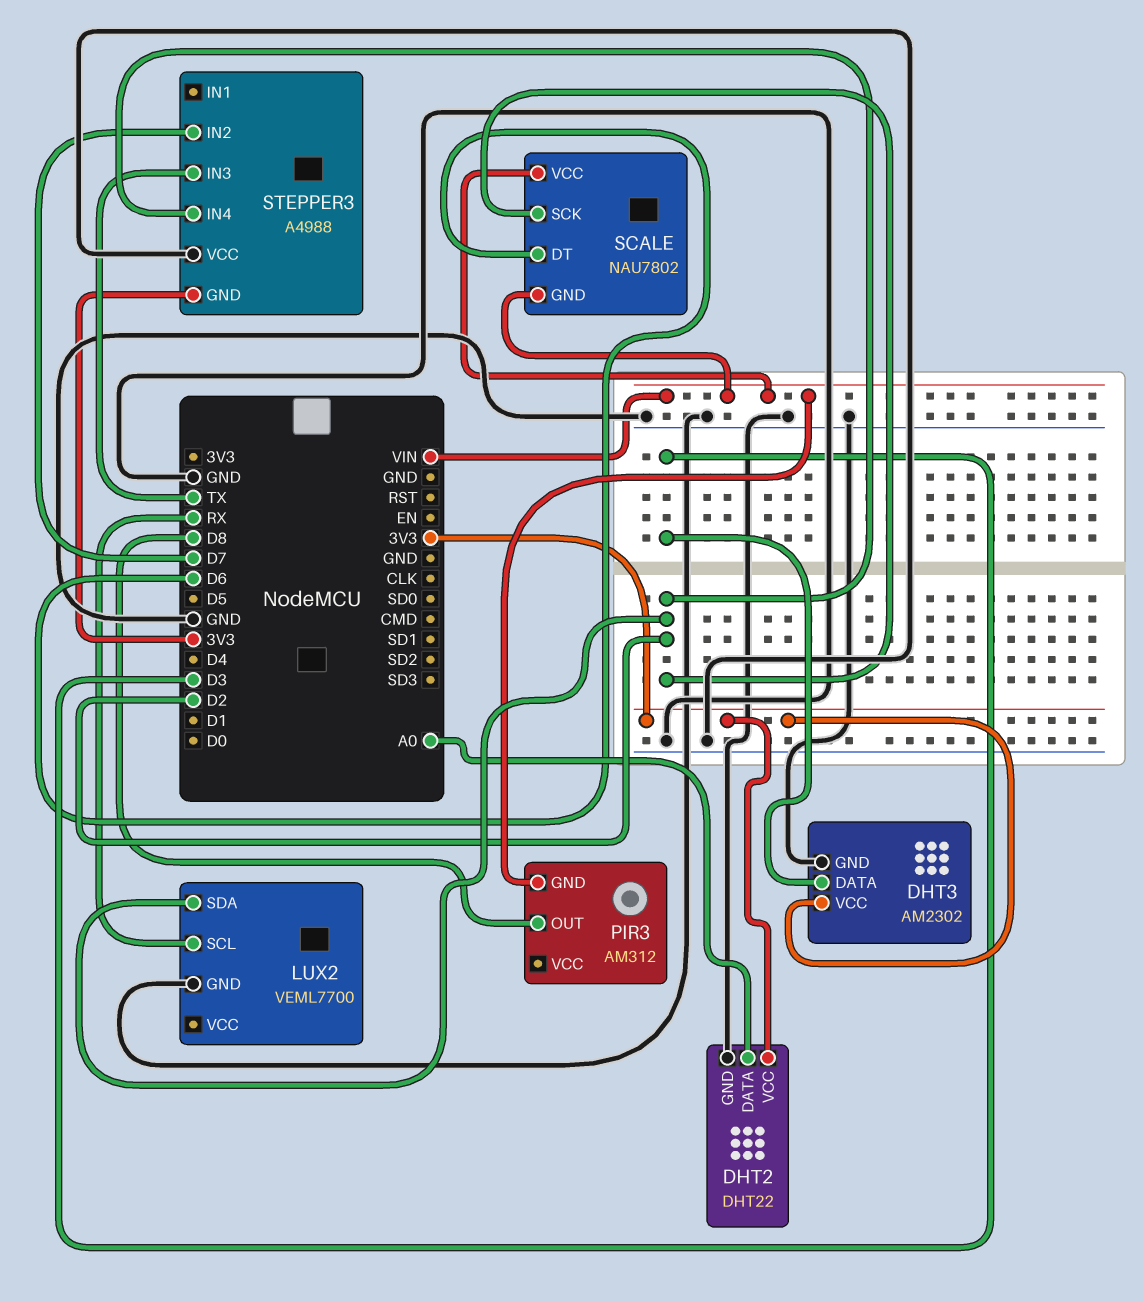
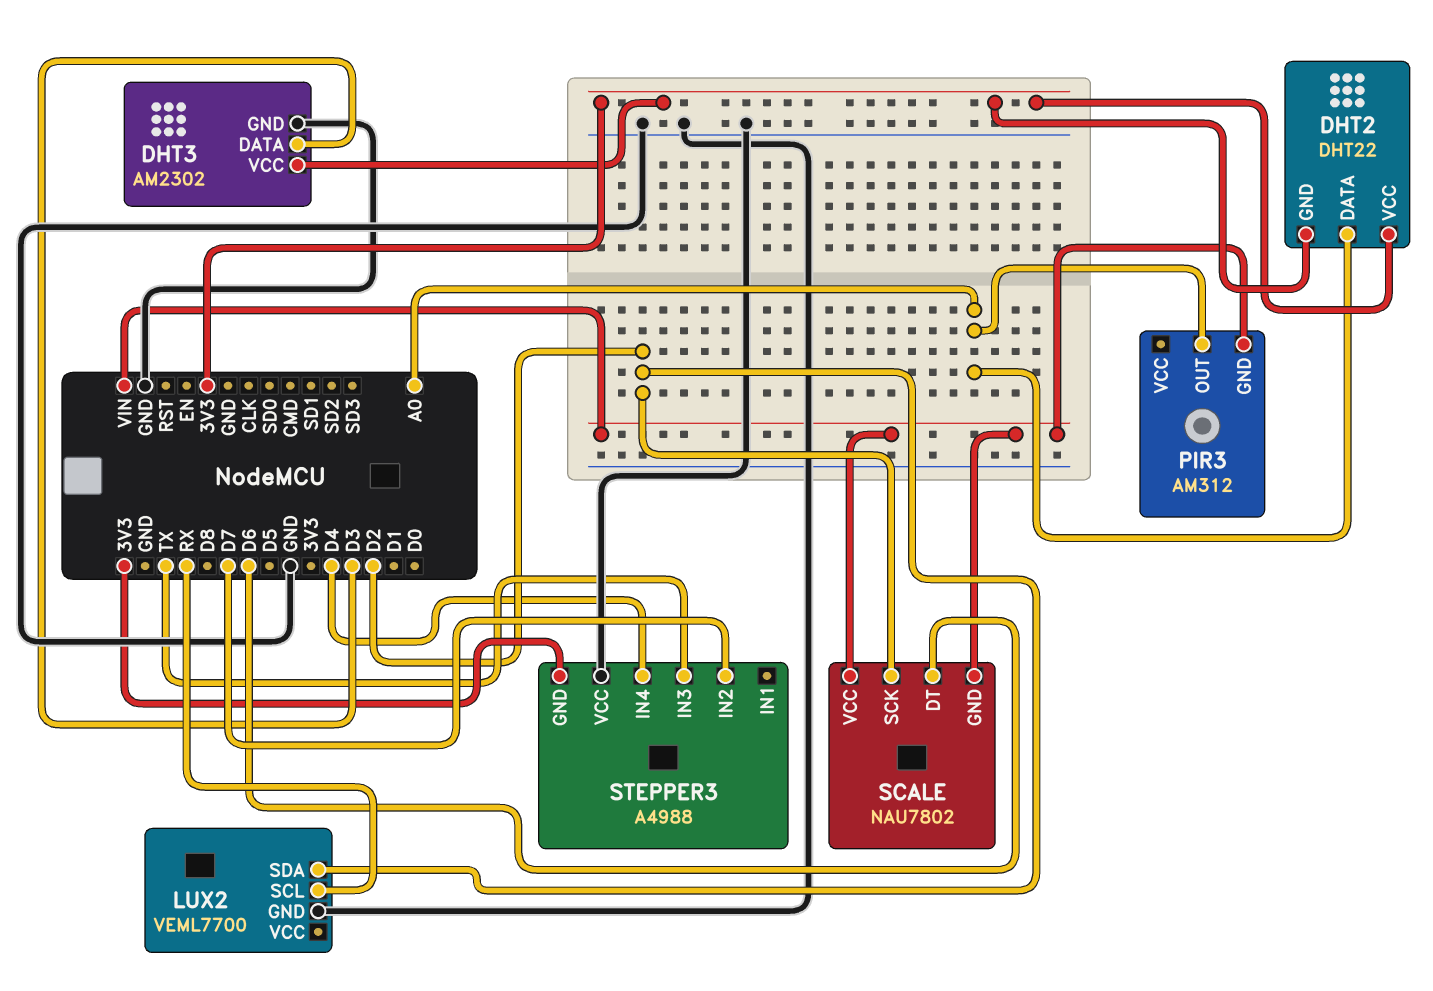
DHT2 pin GND: GND -> 3V3
PIR3 pin OUT: D8 -> A0
STEPPER3 pin IN4: D2 -> D4

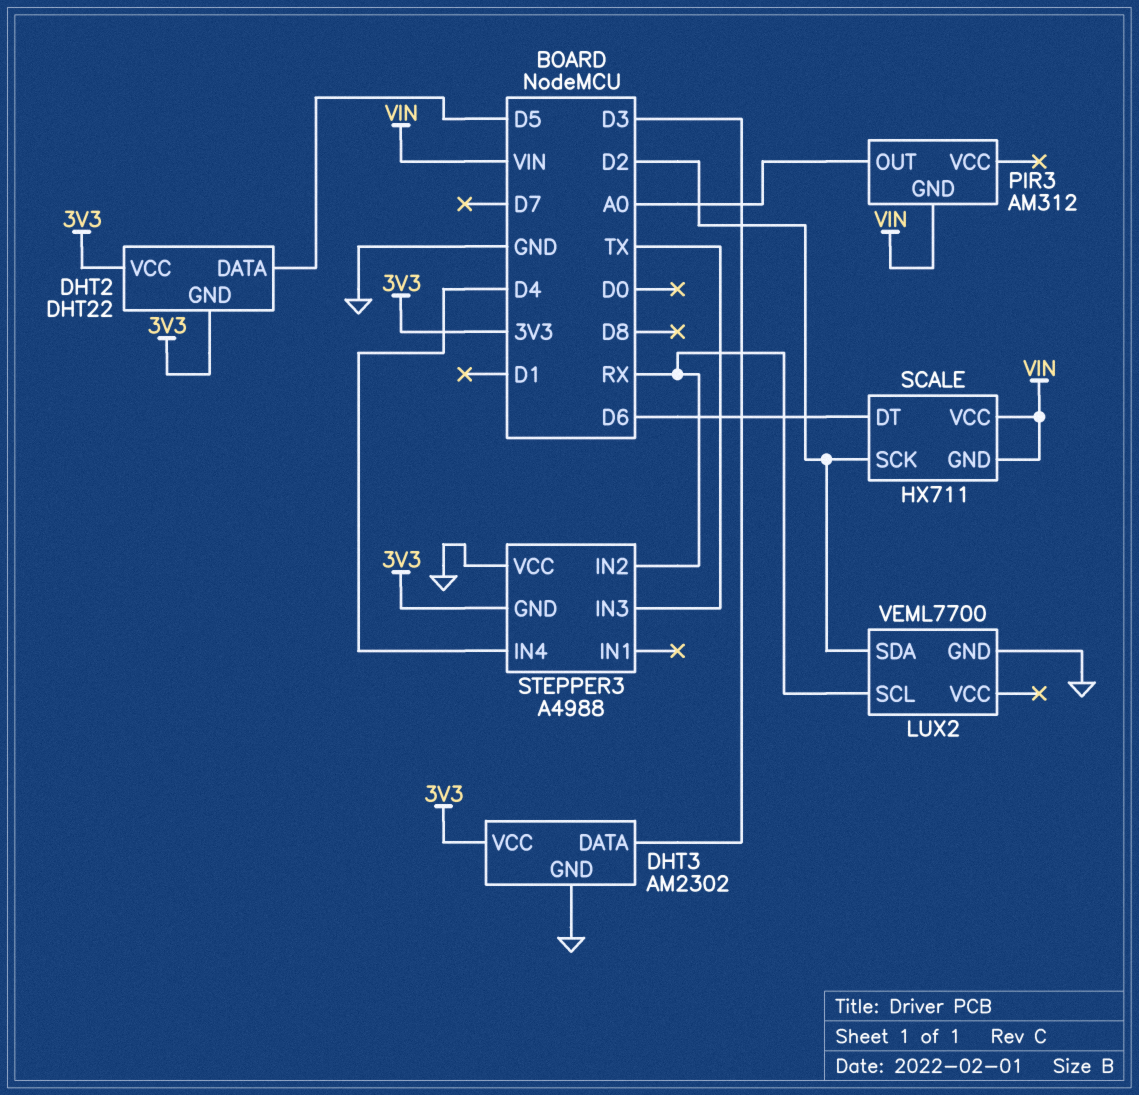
DHT2 pin DATA: A0 -> D5
SCALE: NAU7802 -> HX711
STEPPER3 pin IN2: D7 -> RX

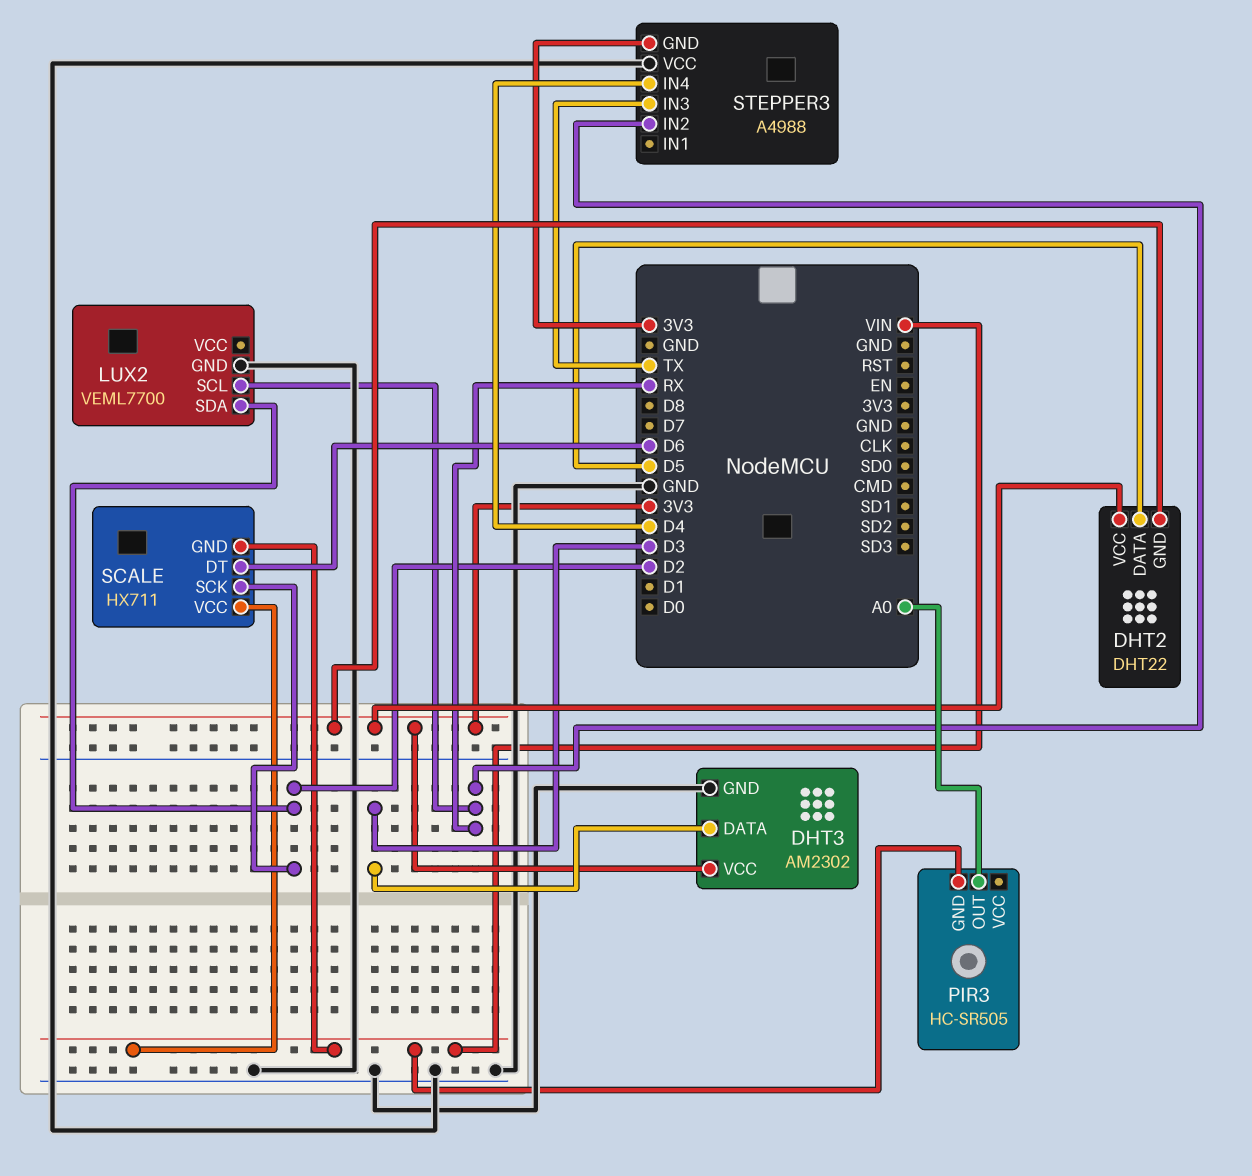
PIR3: AM312 -> HC-SR505

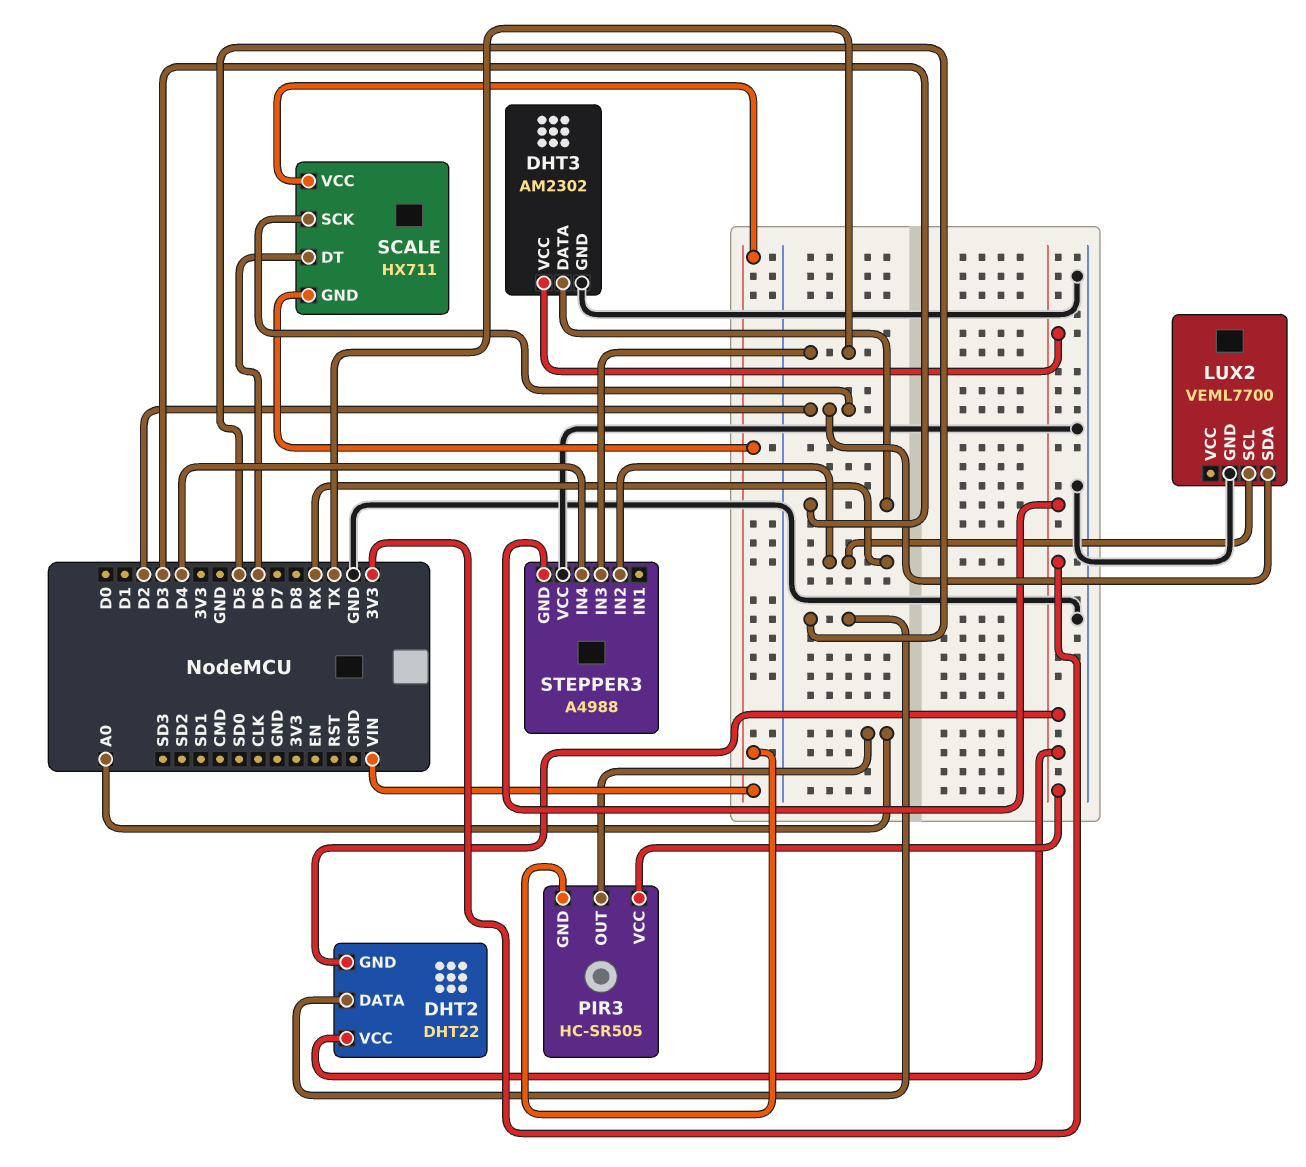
PIR3 pin VCC: none -> 3V3

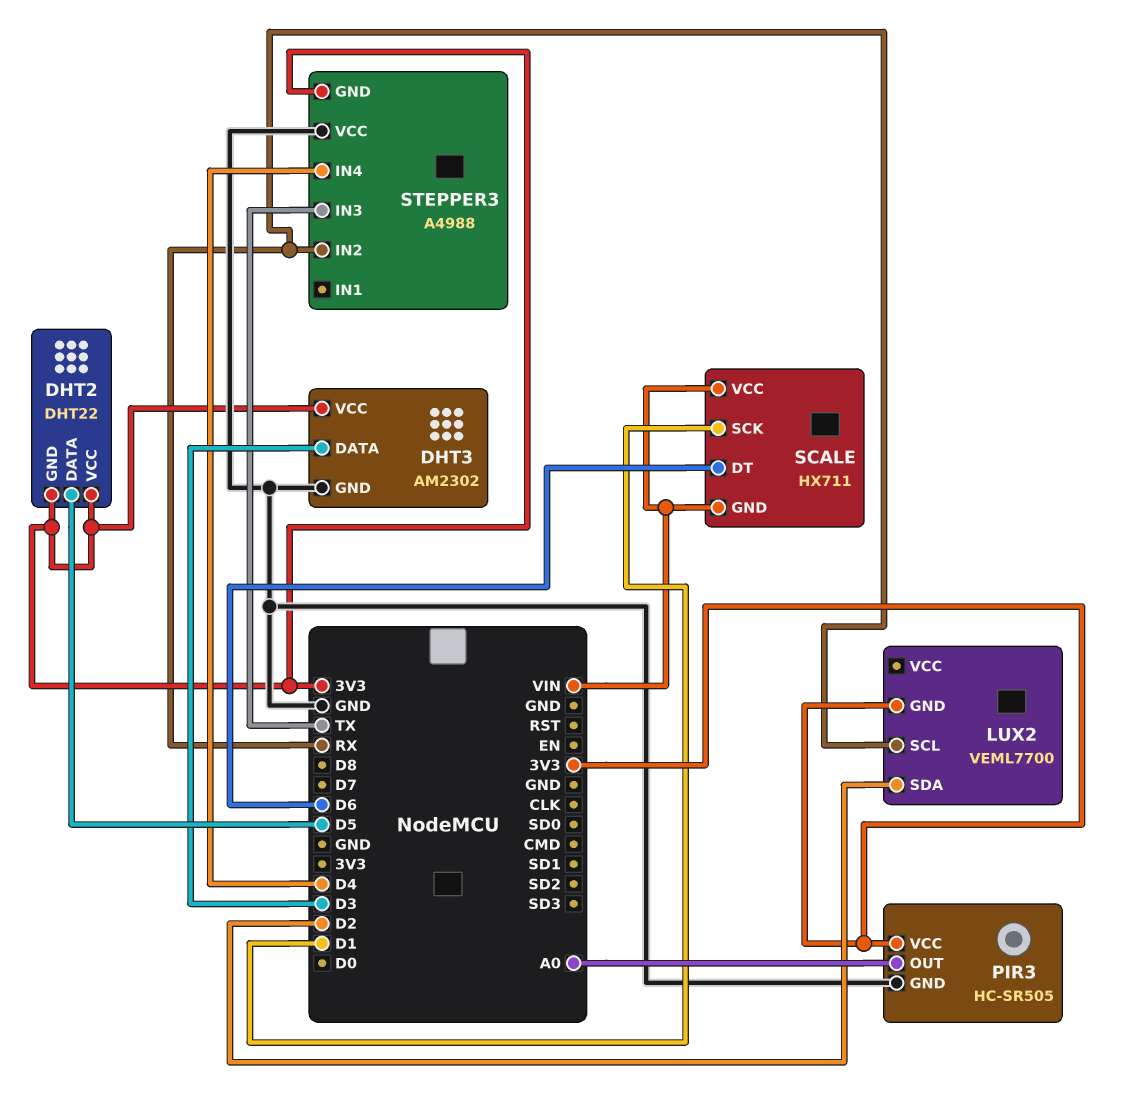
LUX2 pin GND: GND -> 3V3
PIR3 pin GND: VIN -> GND
SCALE pin SCK: D2 -> D1

